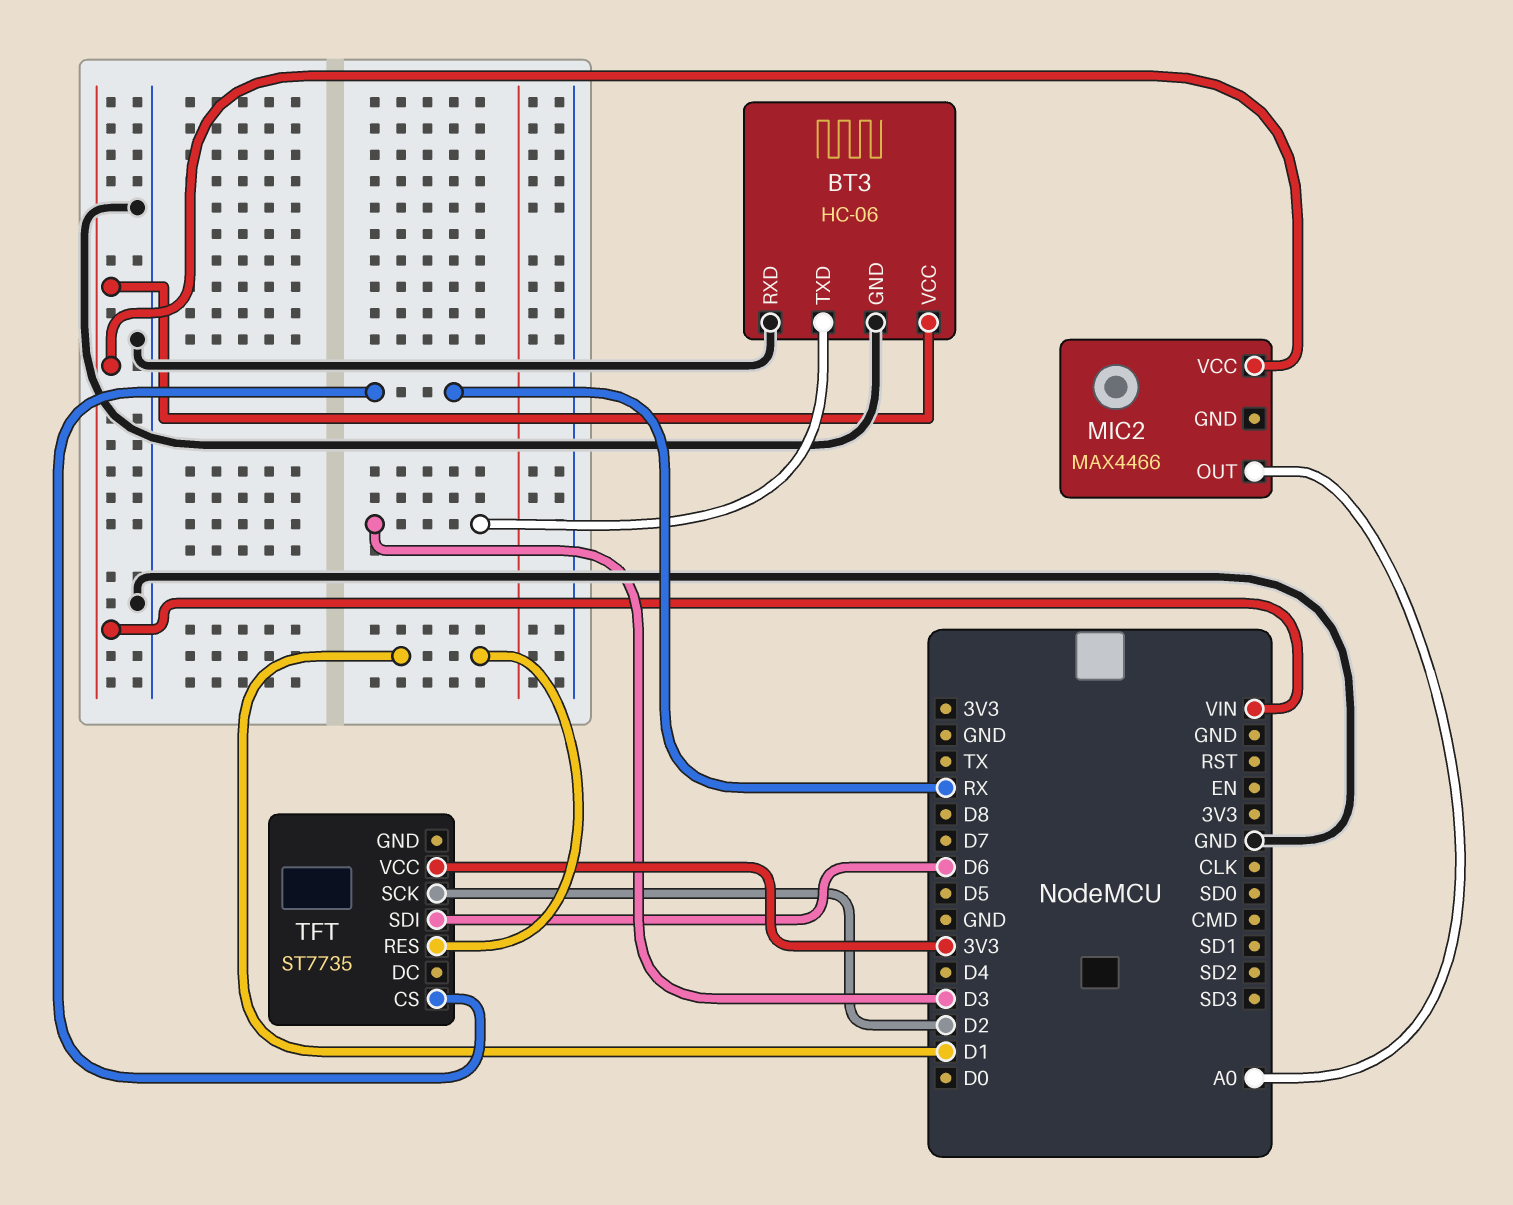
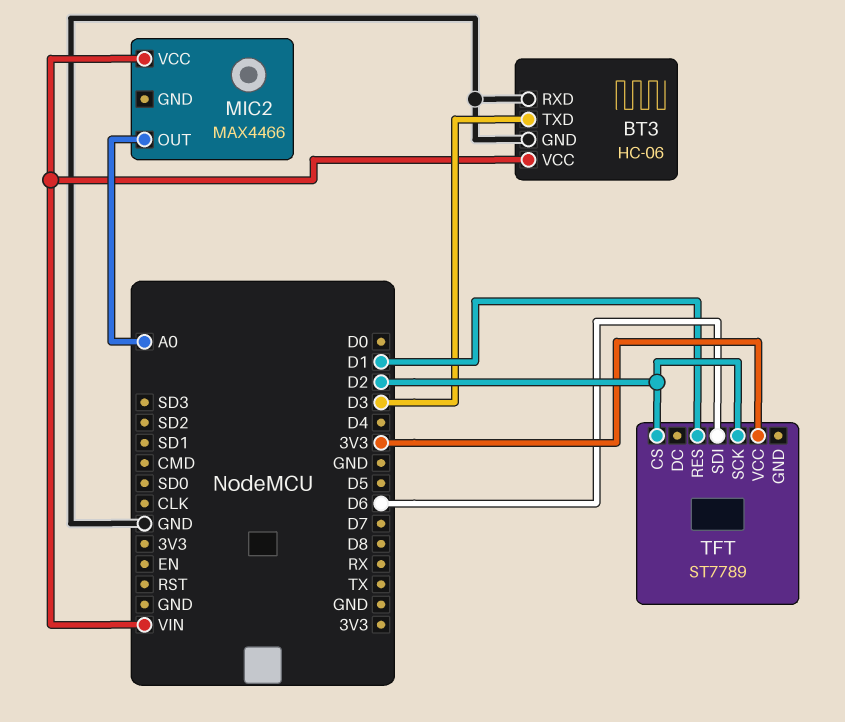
TFT: ST7735 -> ST7789
TFT pin CS: RX -> D2

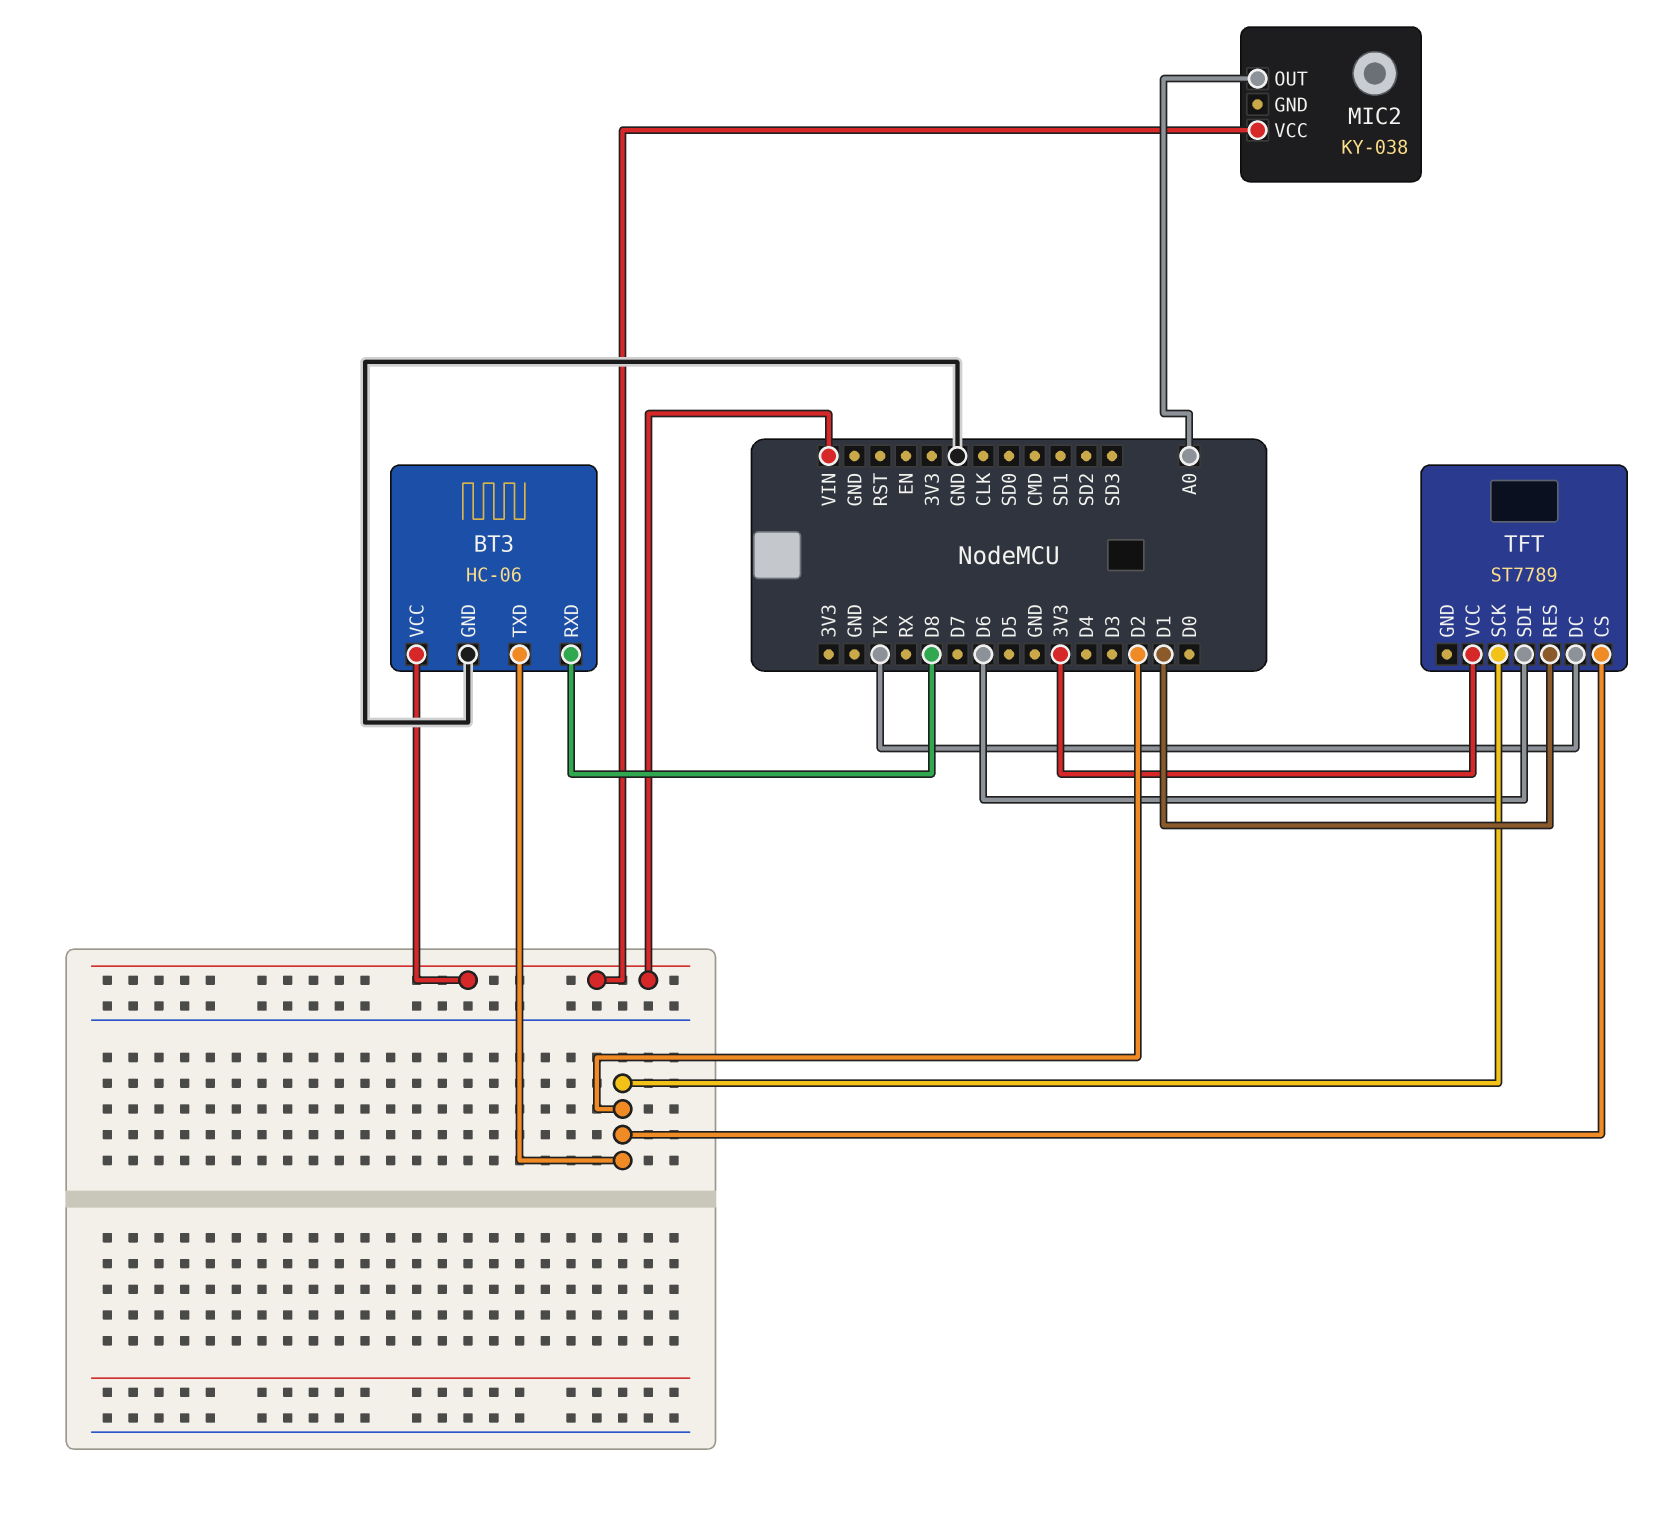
BT3 pin RXD: GND -> D8
BT3 pin TXD: D3 -> D2
MIC2: MAX4466 -> KY-038
TFT pin DC: none -> TX

